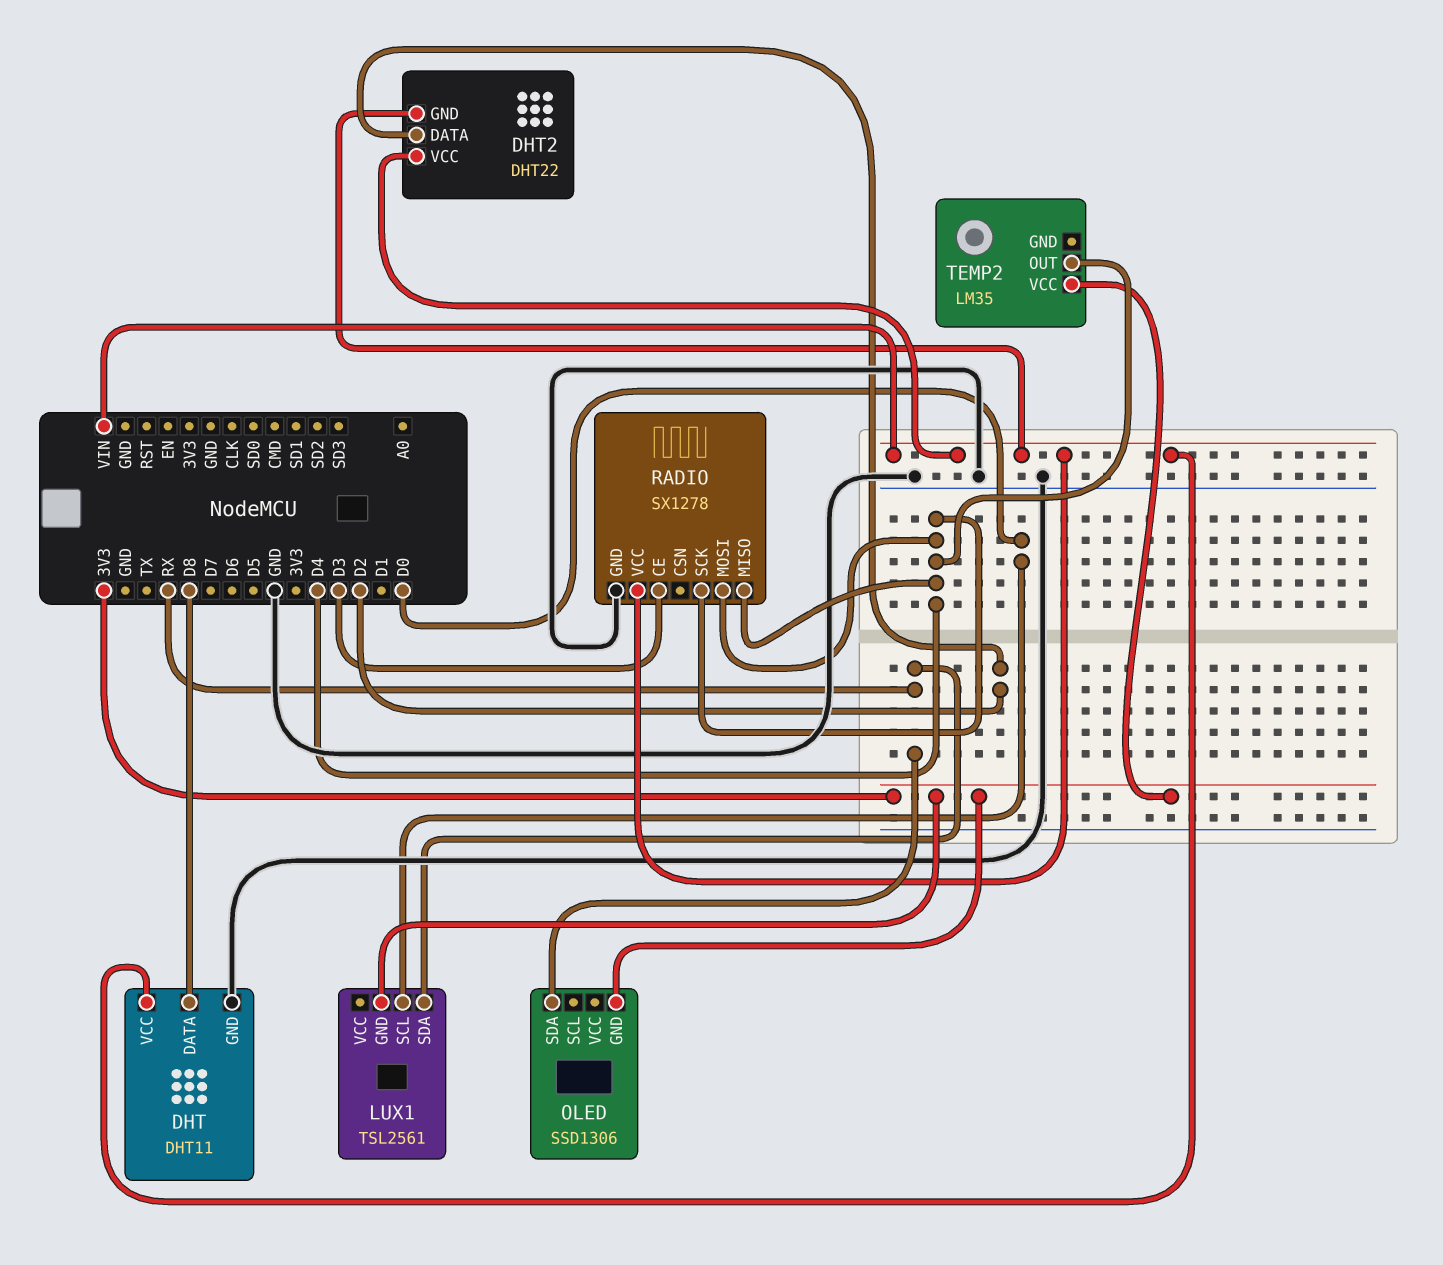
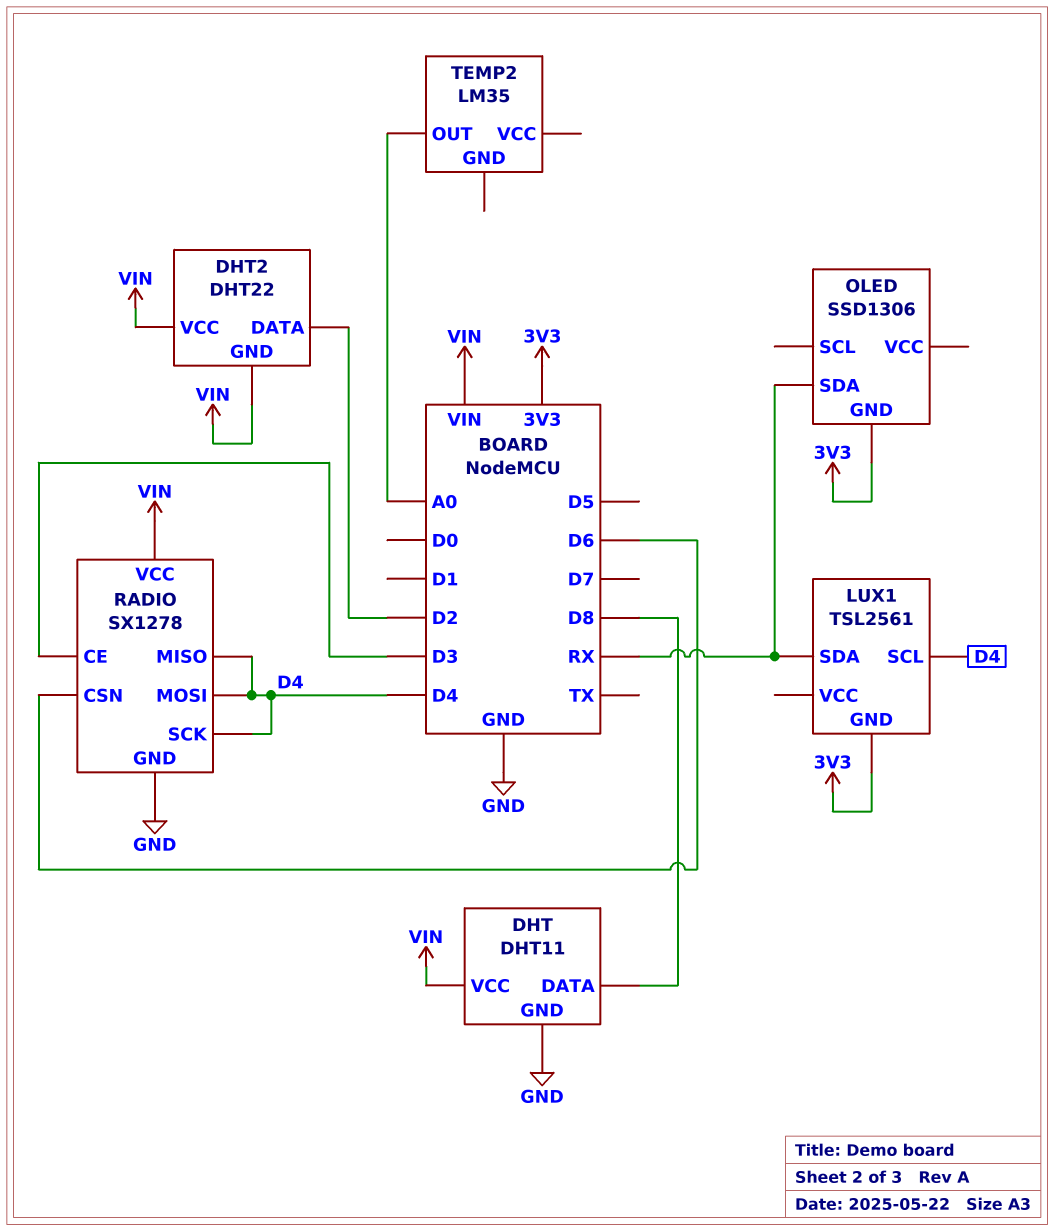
LUX1 pin SCL: D0 -> D4
RADIO pin CSN: none -> D6
TEMP2 pin OUT: D4 -> A0
TEMP2 pin VCC: 3V3 -> none

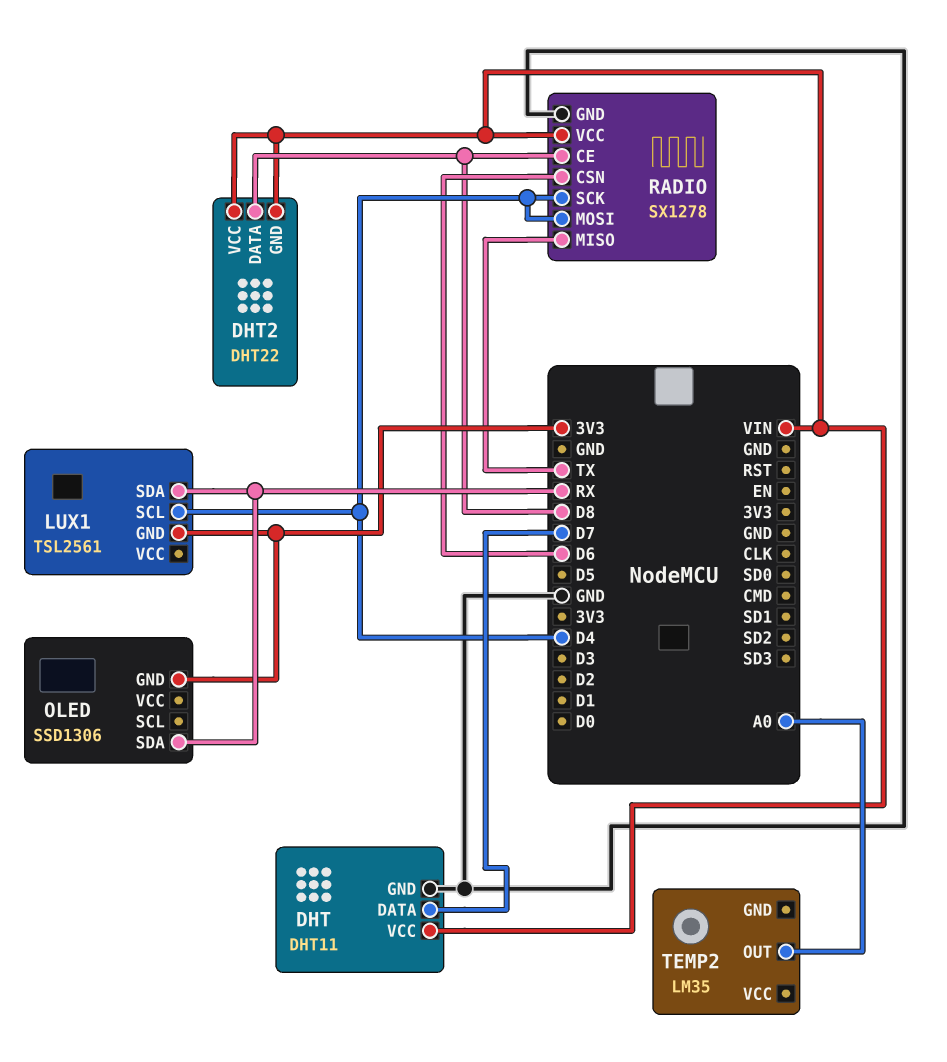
DHT pin DATA: D8 -> D7
DHT2 pin DATA: D2 -> D8
RADIO pin CE: D3 -> D8
RADIO pin MISO: D4 -> TX

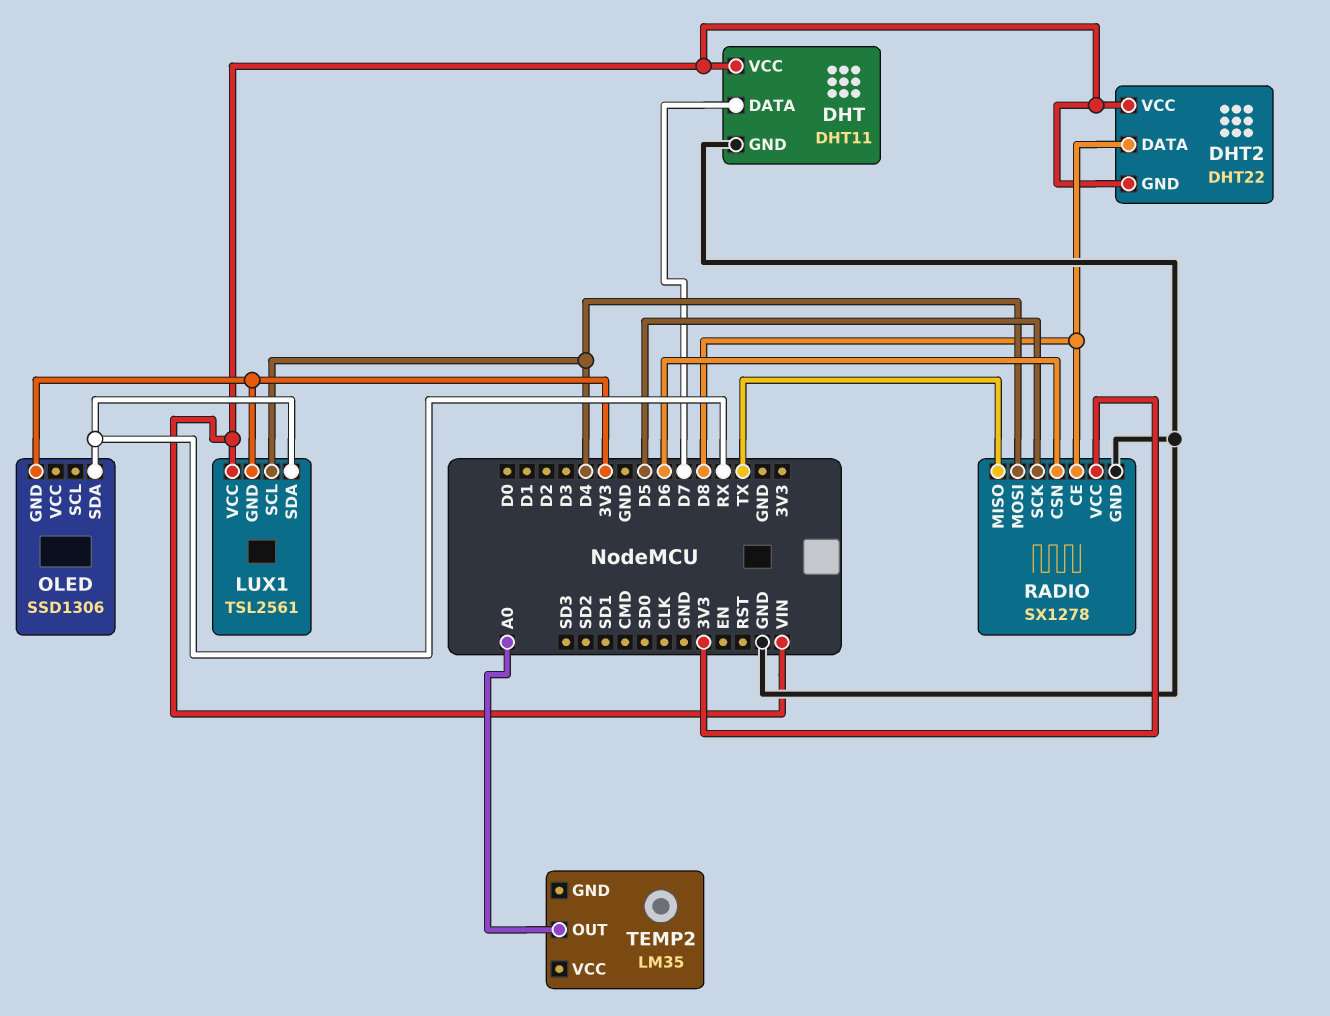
LUX1 pin VCC: none -> VIN
RADIO pin SCK: D4 -> D5
RADIO pin VCC: VIN -> 3V3

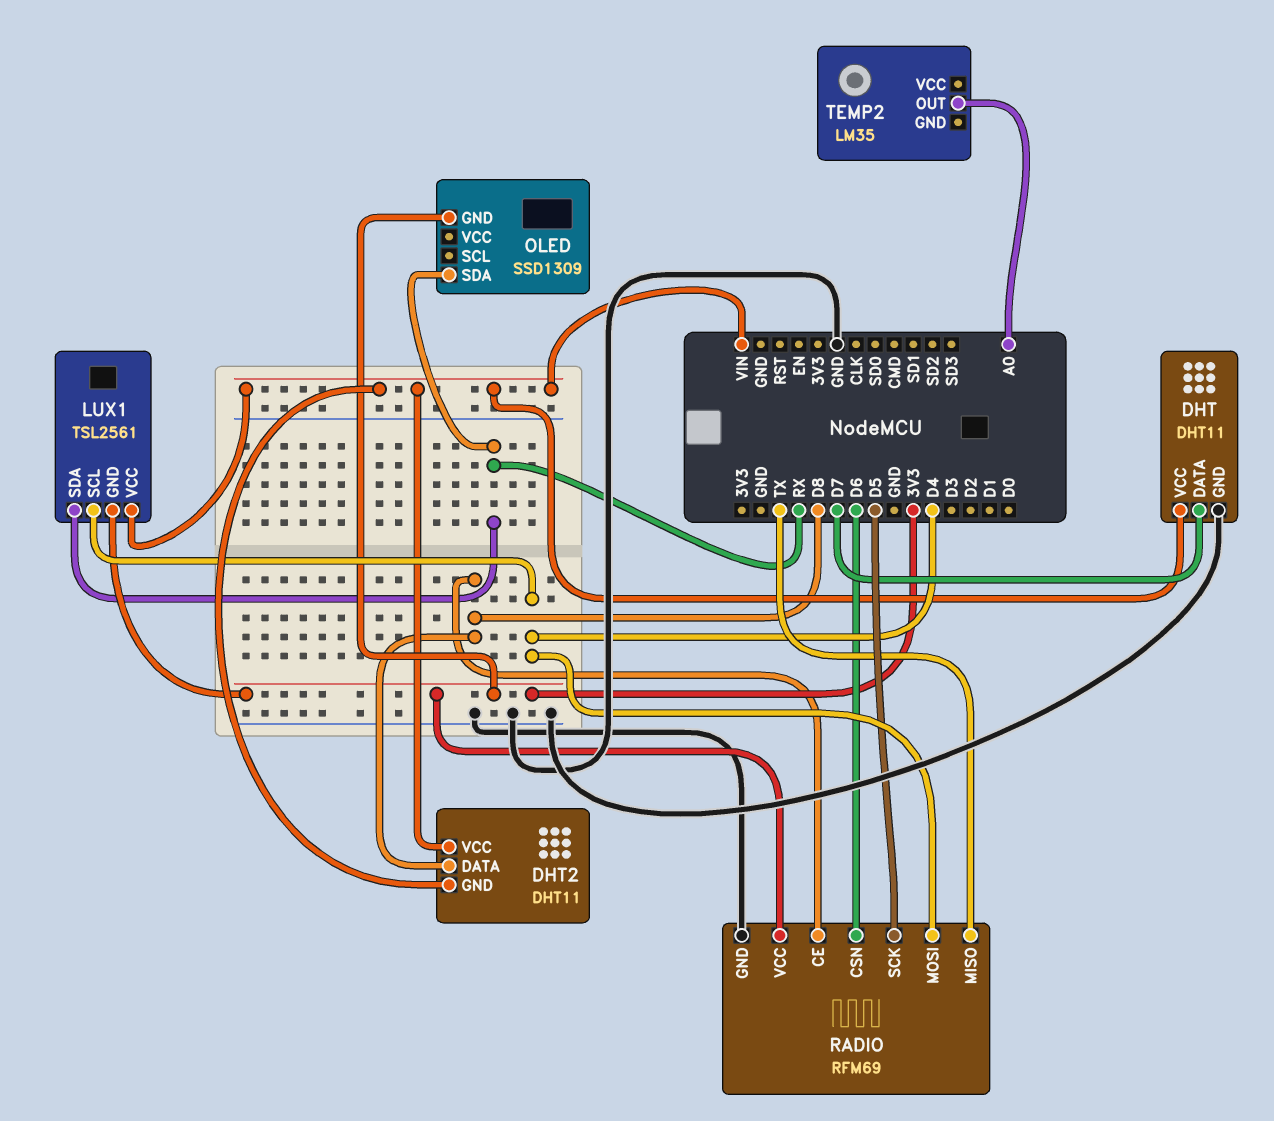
DHT2: DHT22 -> DHT11
OLED: SSD1306 -> SSD1309
RADIO: SX1278 -> RFM69

